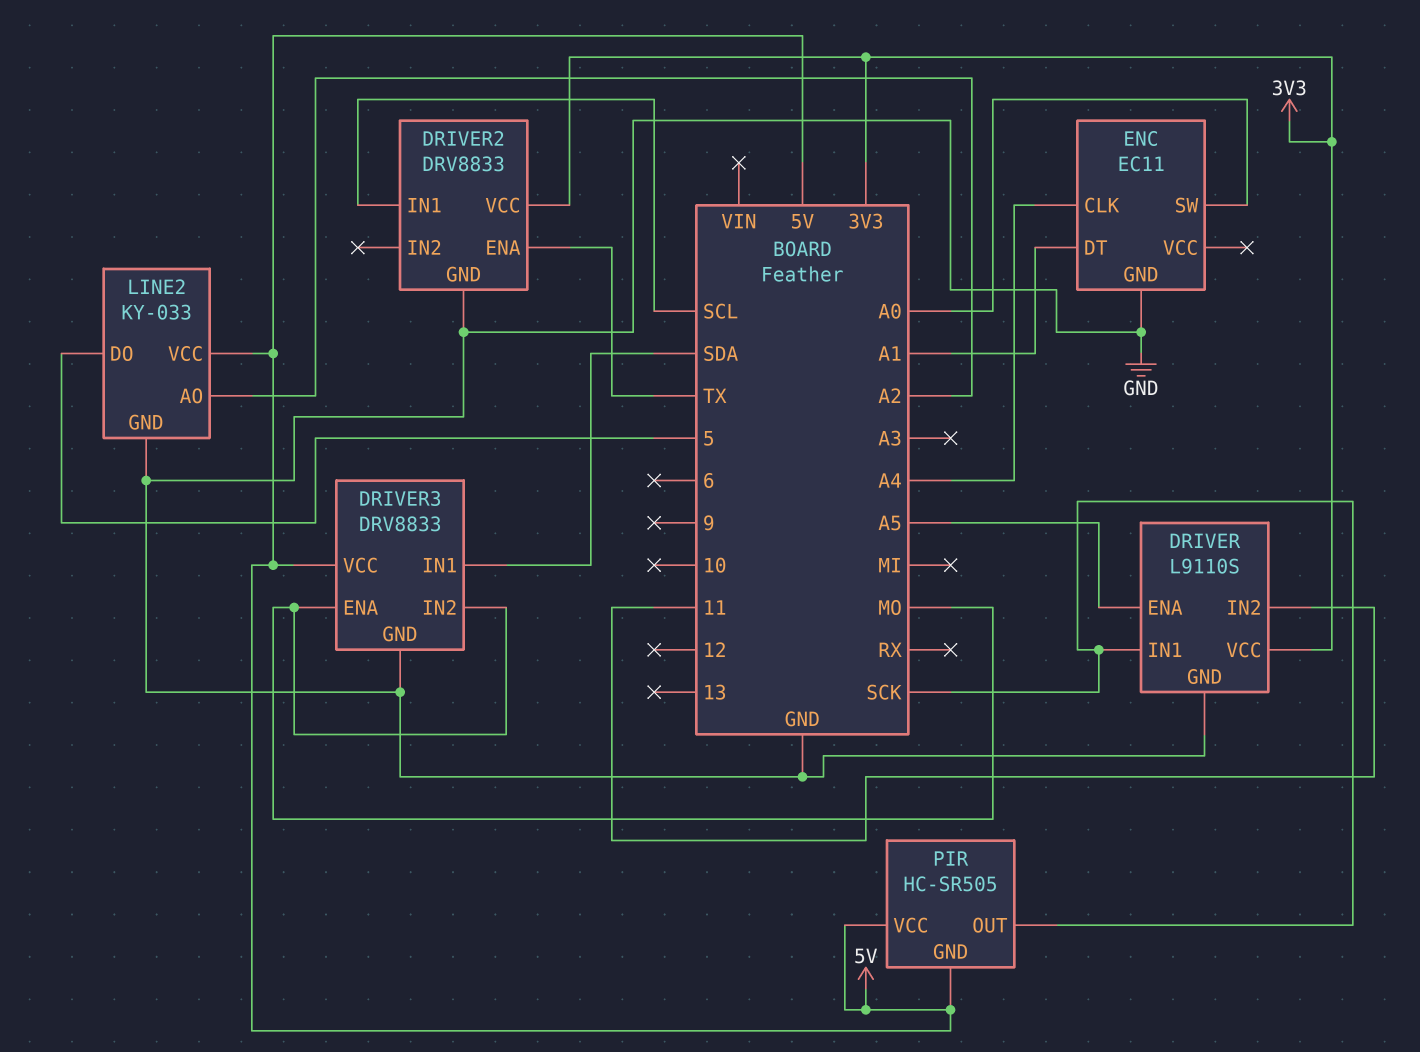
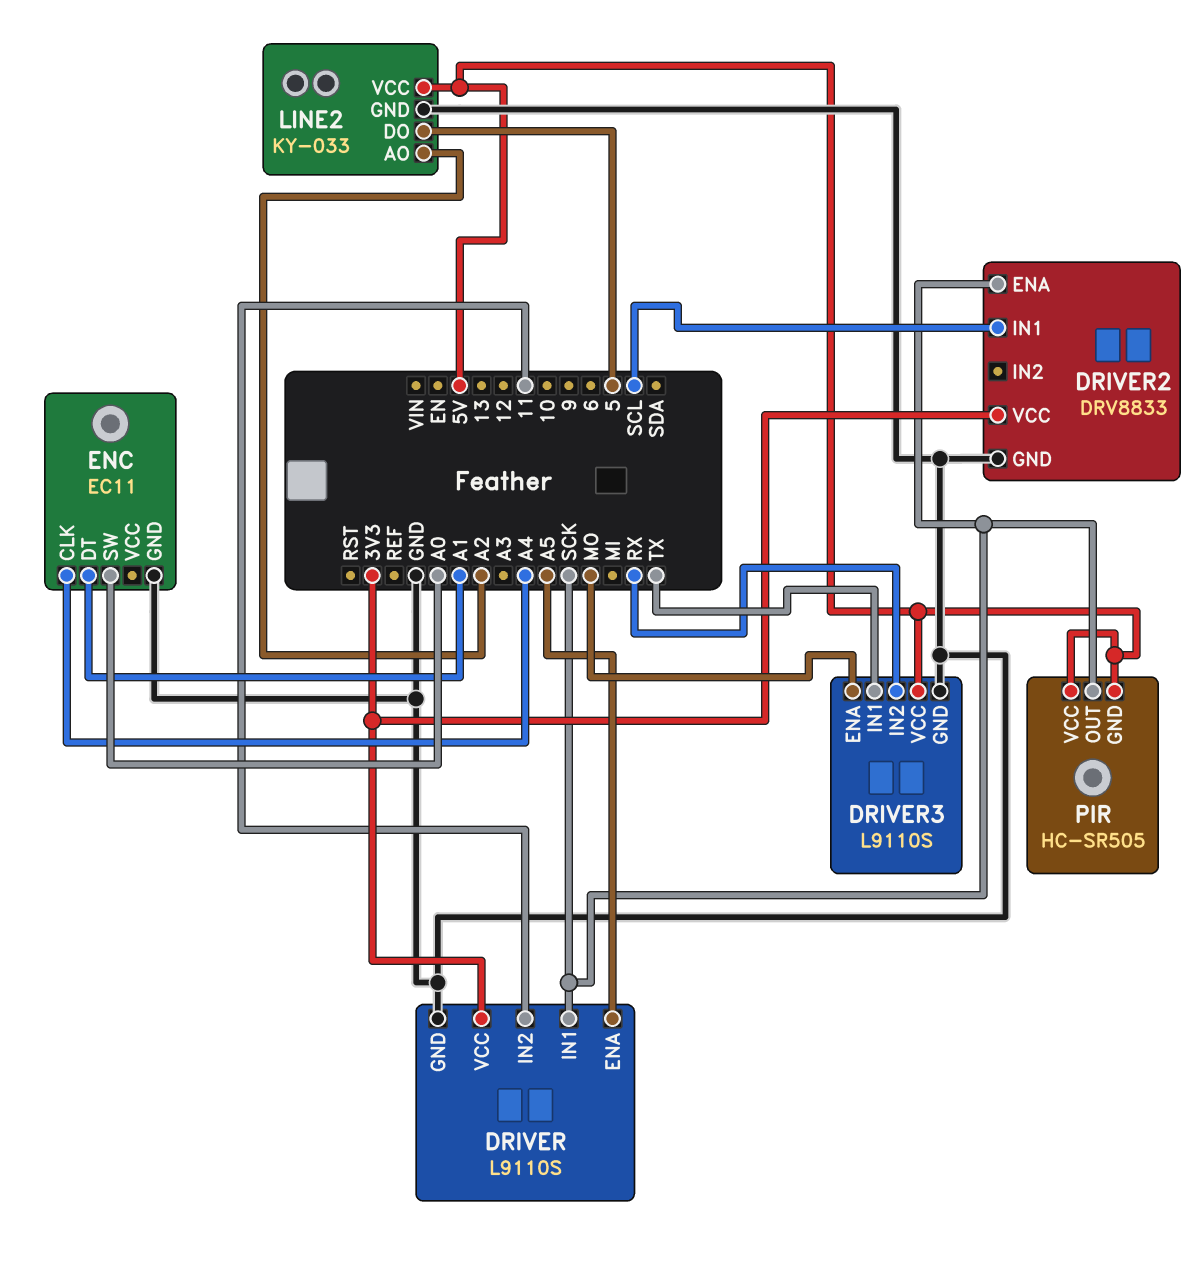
DRIVER2 pin ENA: TX -> SCK
DRIVER3: DRV8833 -> L9110S
DRIVER3 pin IN1: SDA -> TX
DRIVER3 pin IN2: MO -> RX

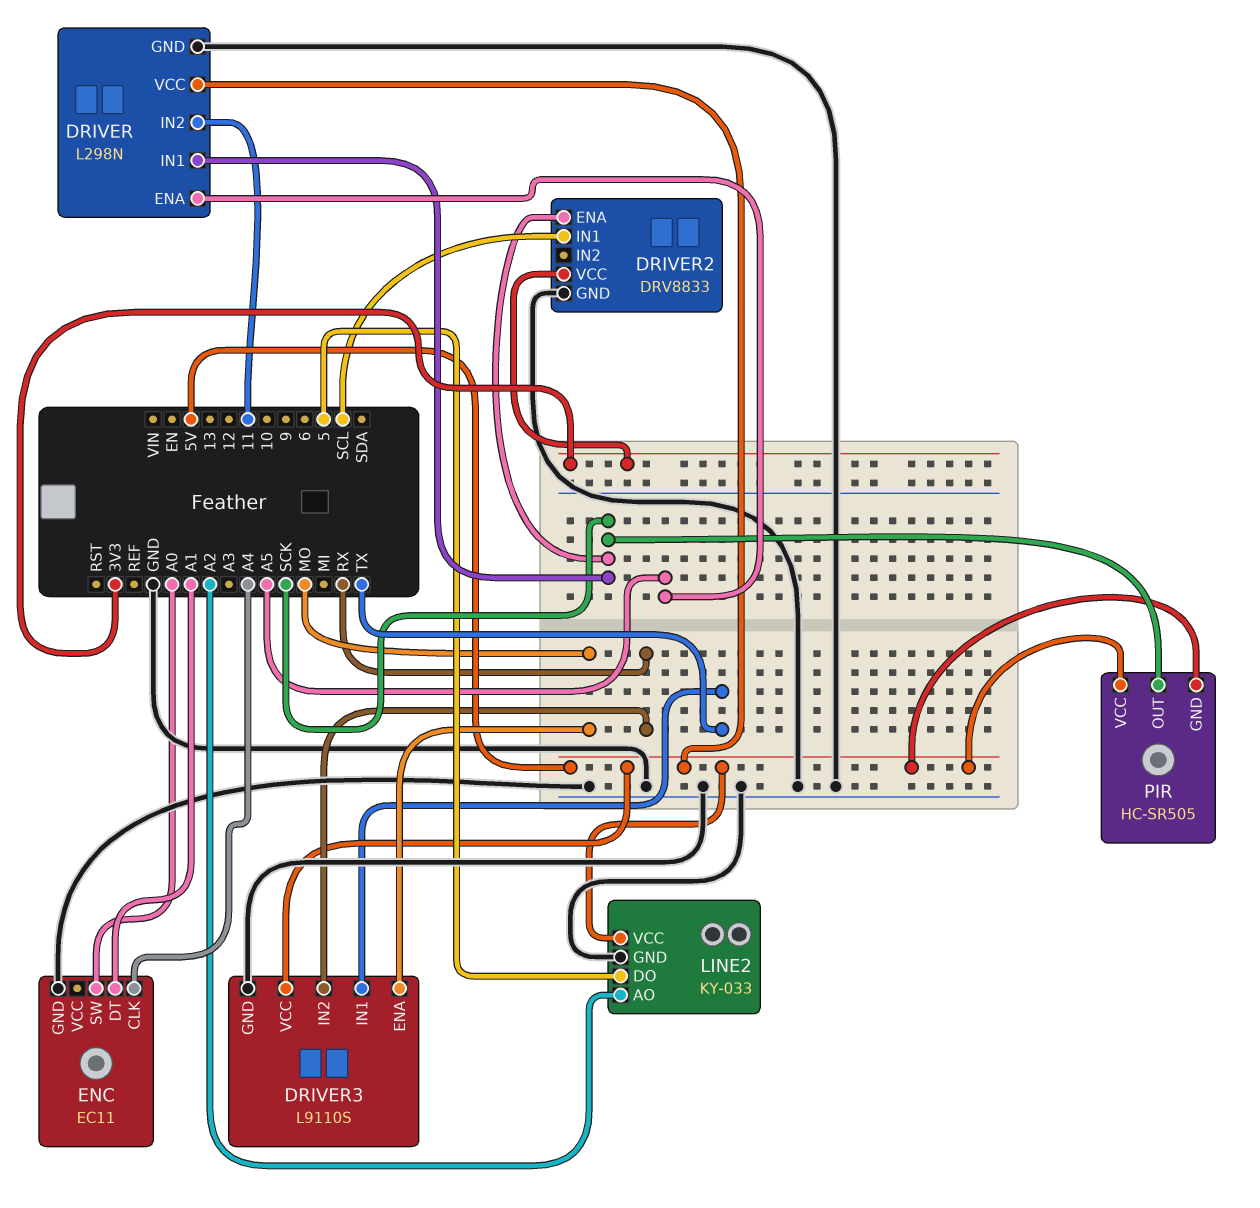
DRIVER: L9110S -> L298N
DRIVER pin VCC: 3V3 -> 5V

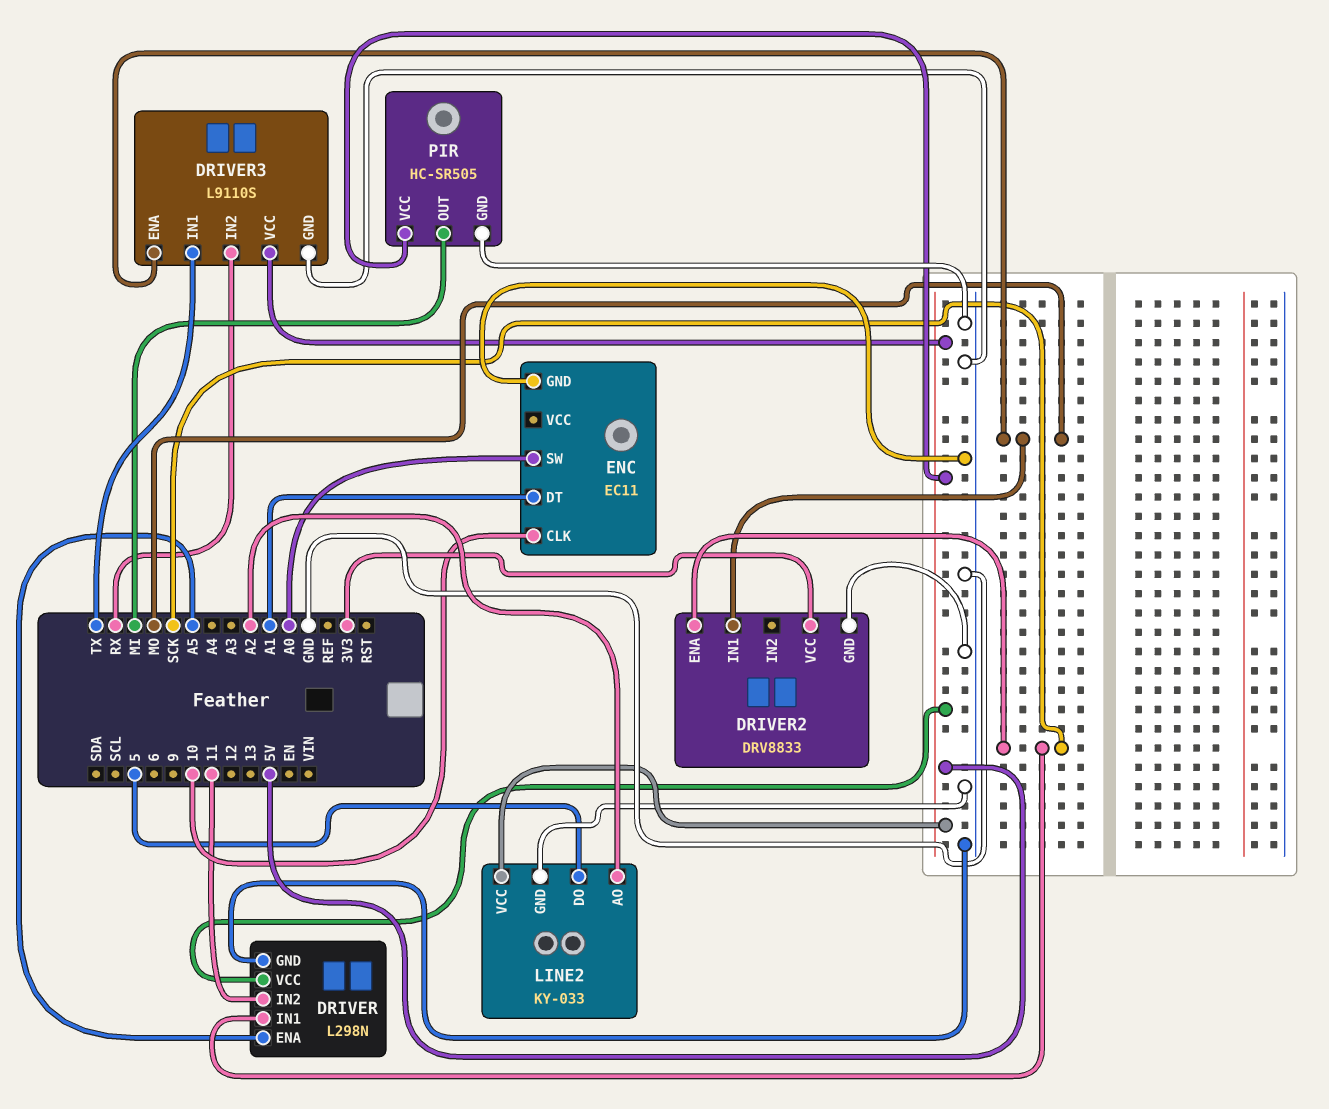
DRIVER2 pin IN1: SCL -> MO
ENC pin CLK: A4 -> 10
PIR pin GND: 5V -> GND
PIR pin OUT: SCK -> MI

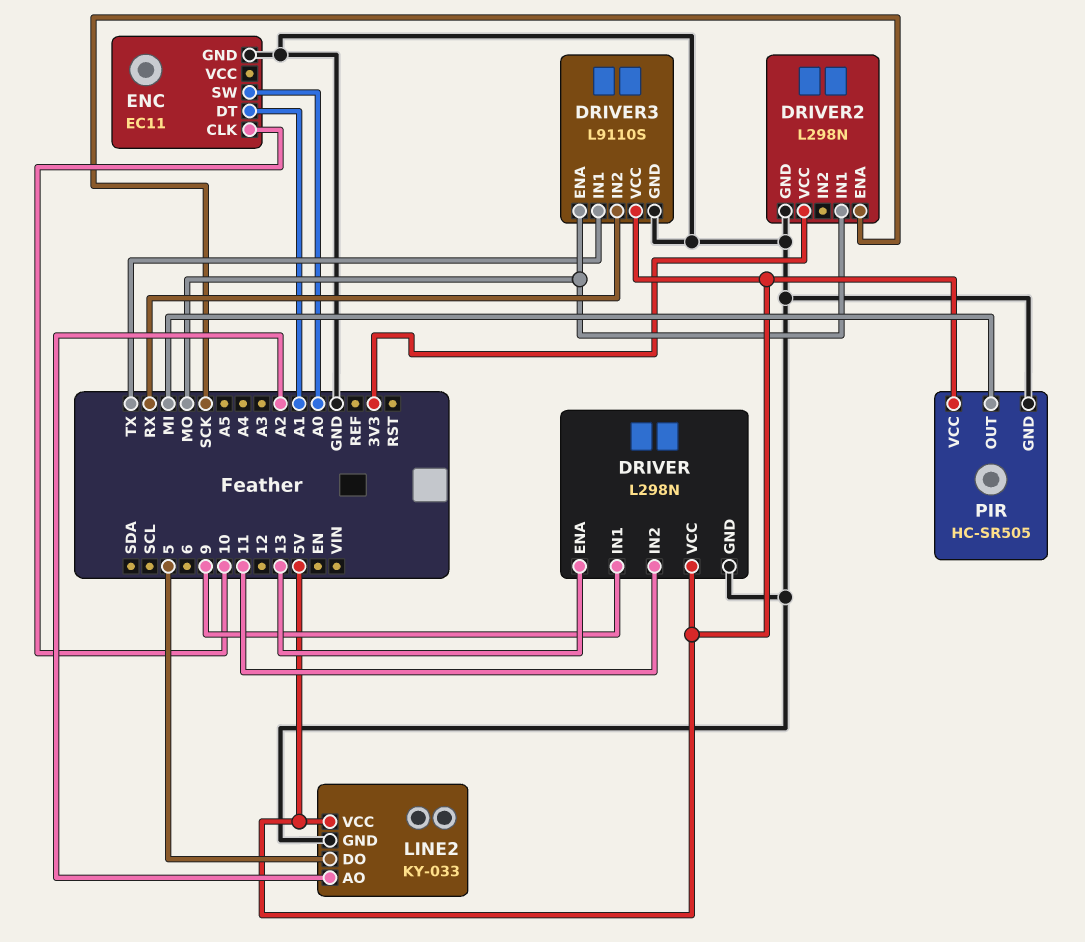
DRIVER pin ENA: A5 -> 13
DRIVER pin IN1: SCK -> 9
DRIVER2: DRV8833 -> L298N

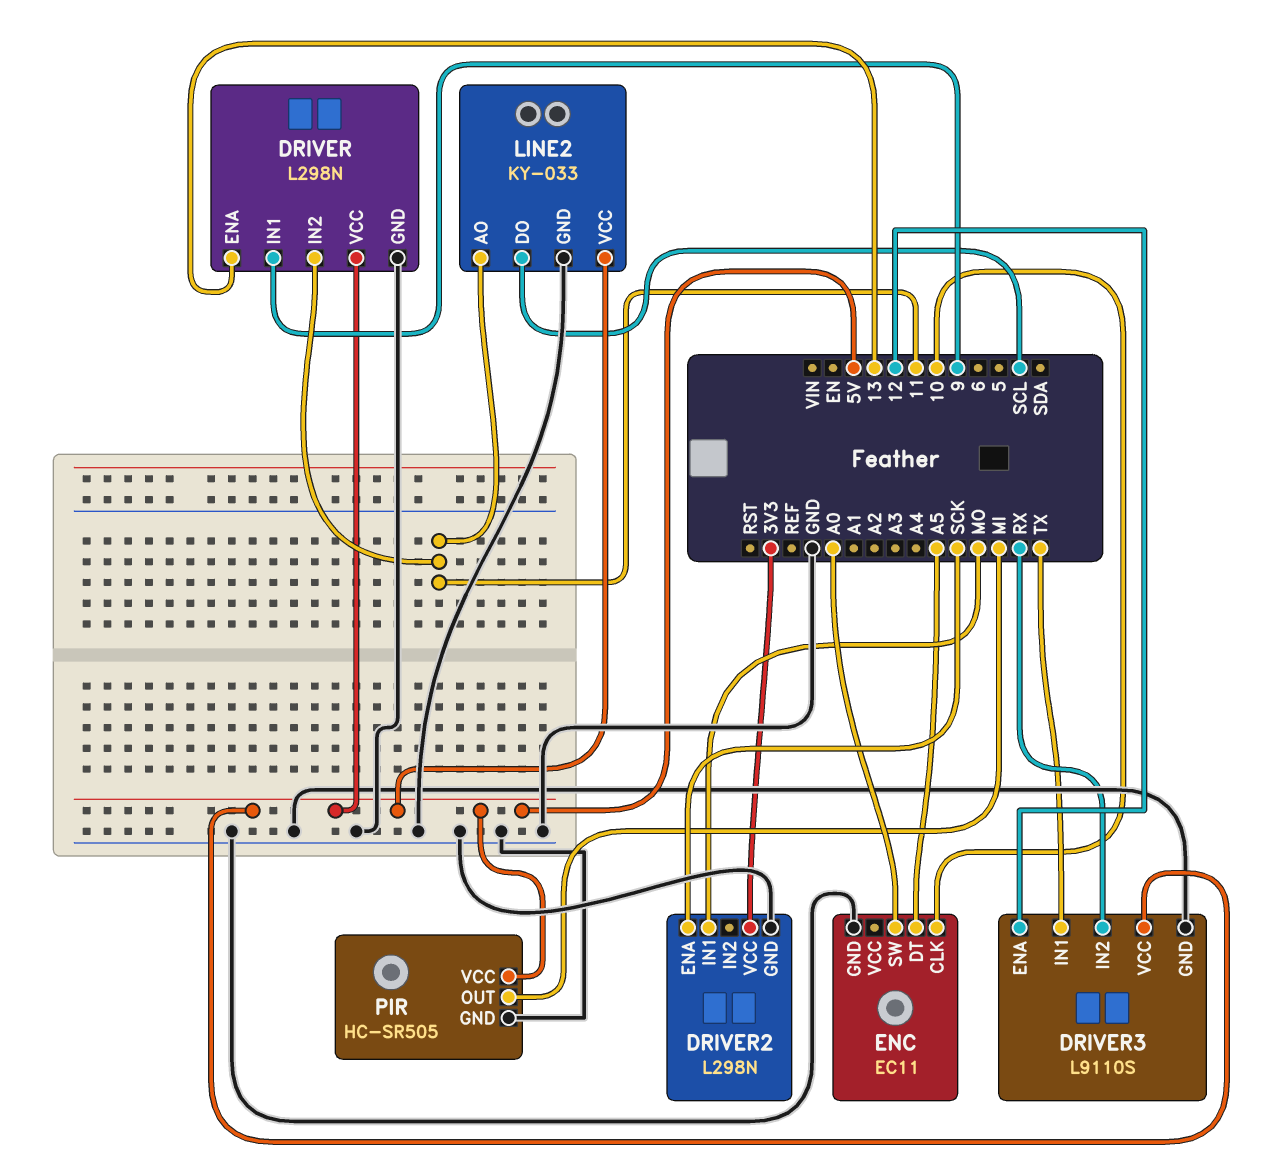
DRIVER3 pin ENA: MO -> 12
ENC pin DT: A1 -> A5
LINE2 pin AO: A2 -> 11
LINE2 pin DO: 5 -> SCL

